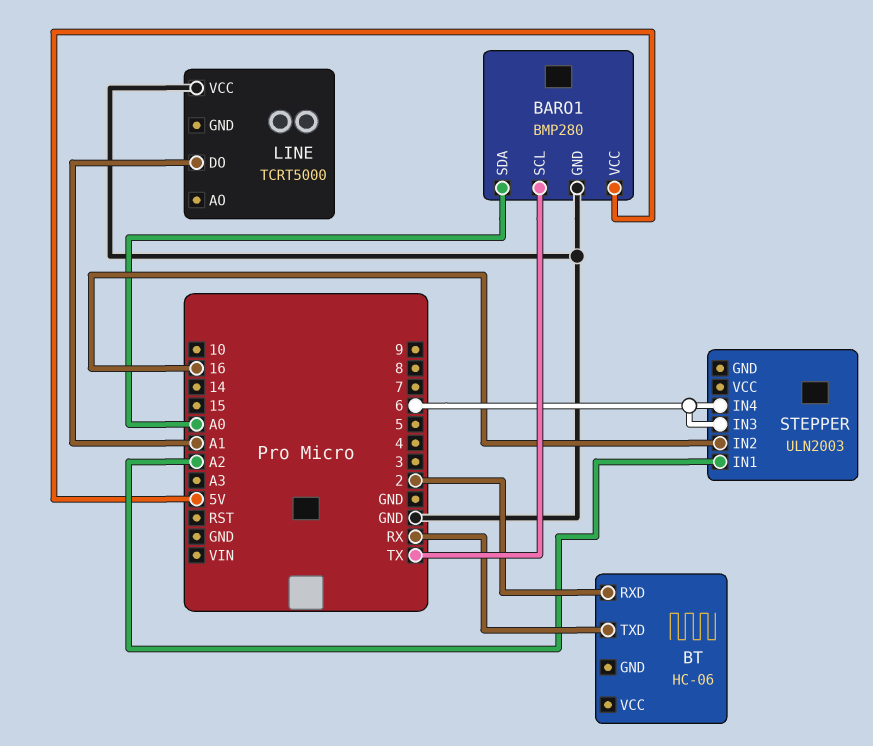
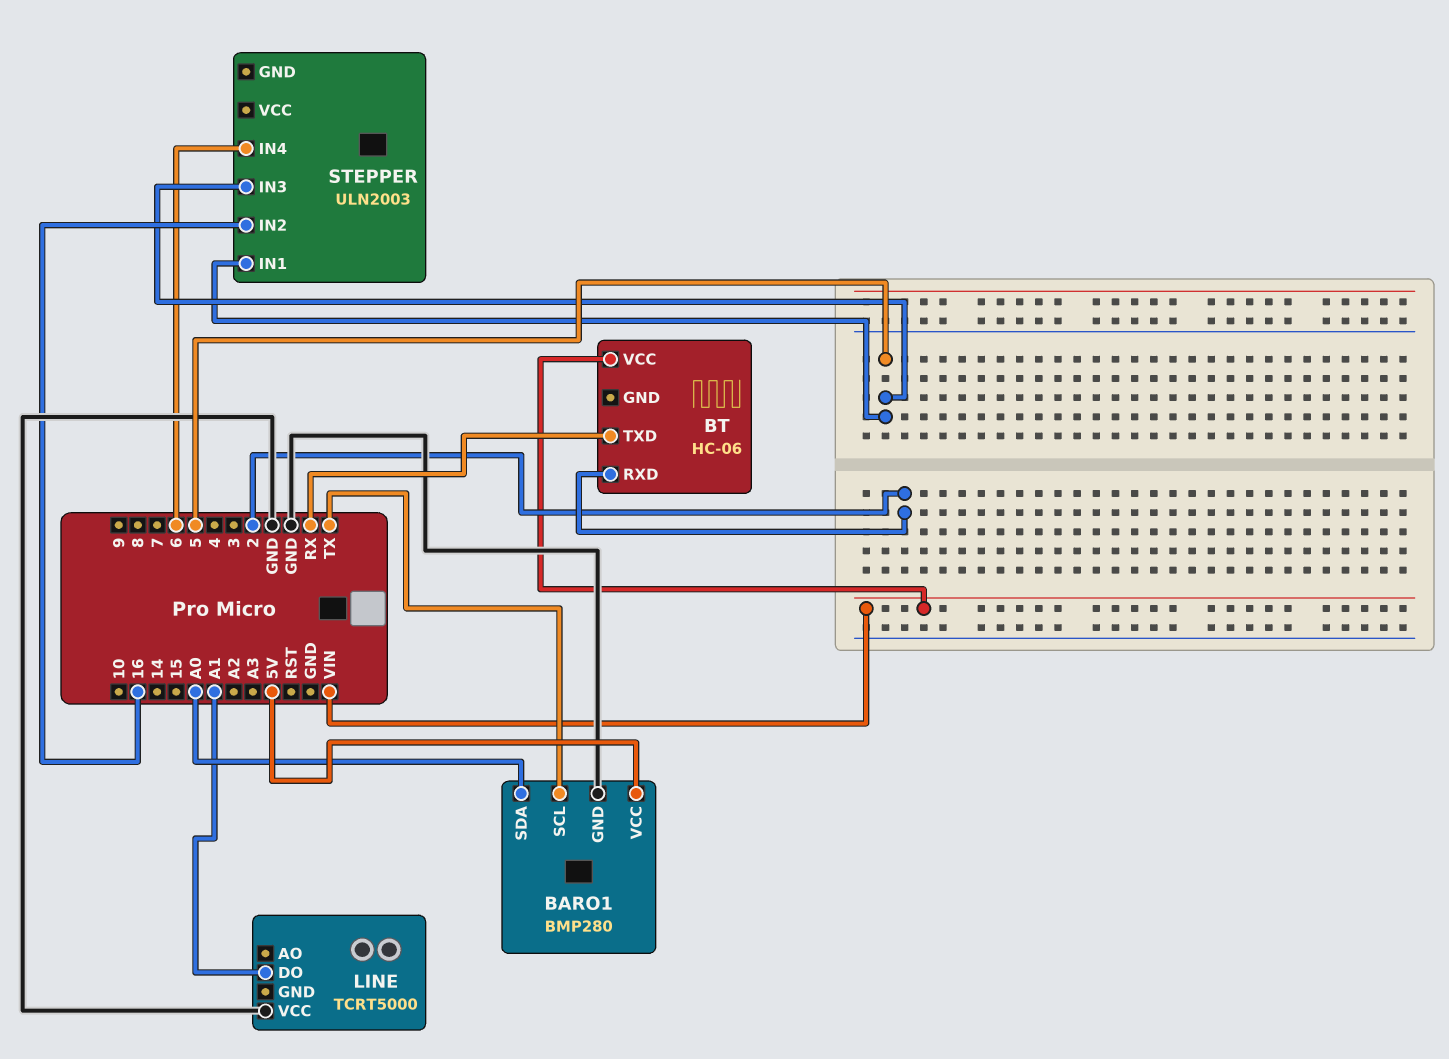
BT pin VCC: none -> VIN
STEPPER pin IN1: A2 -> 5
STEPPER pin IN3: 6 -> 5

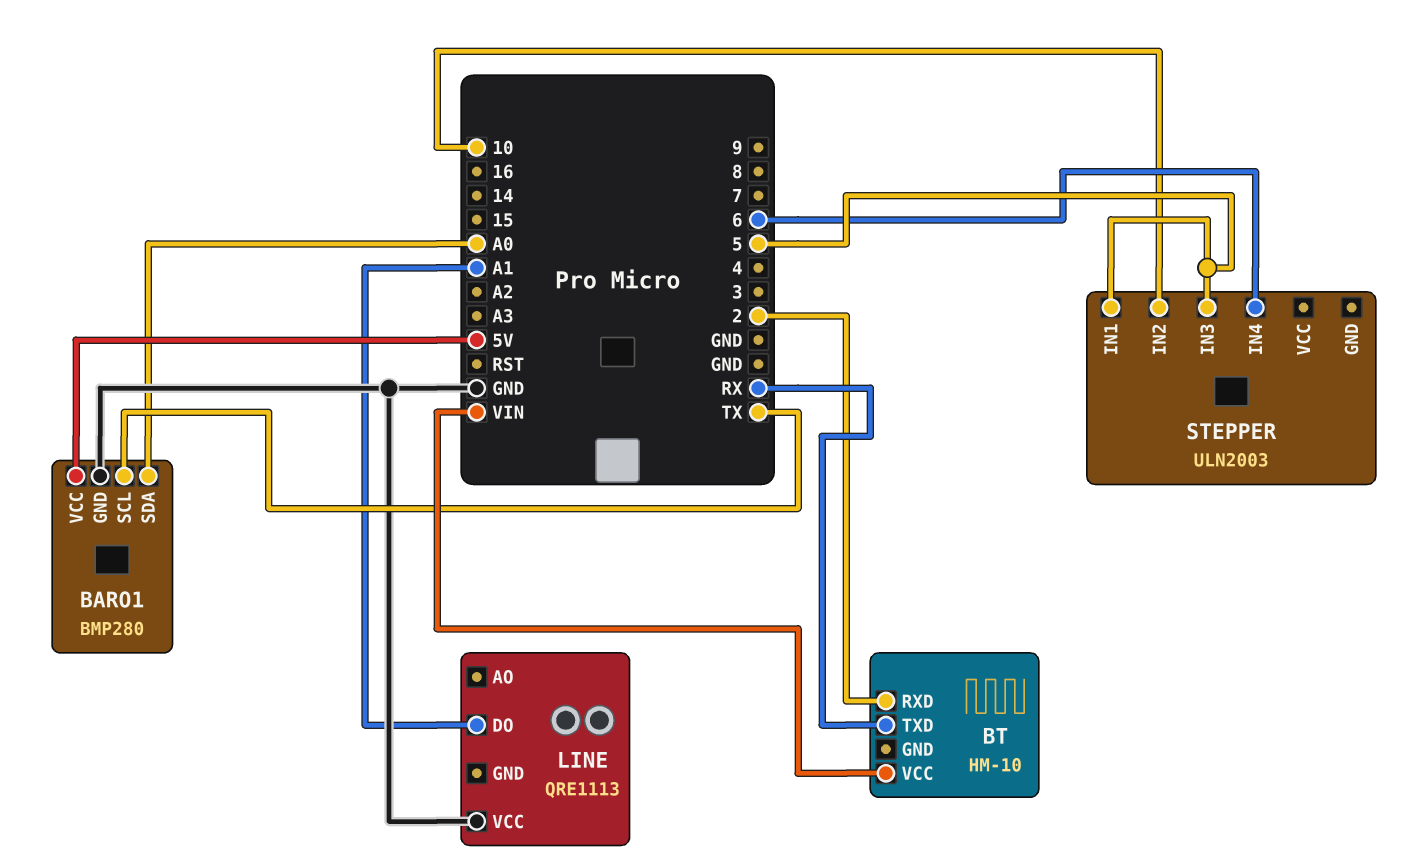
BT: HC-06 -> HM-10
LINE: TCRT5000 -> QRE1113
STEPPER pin IN2: 16 -> 10

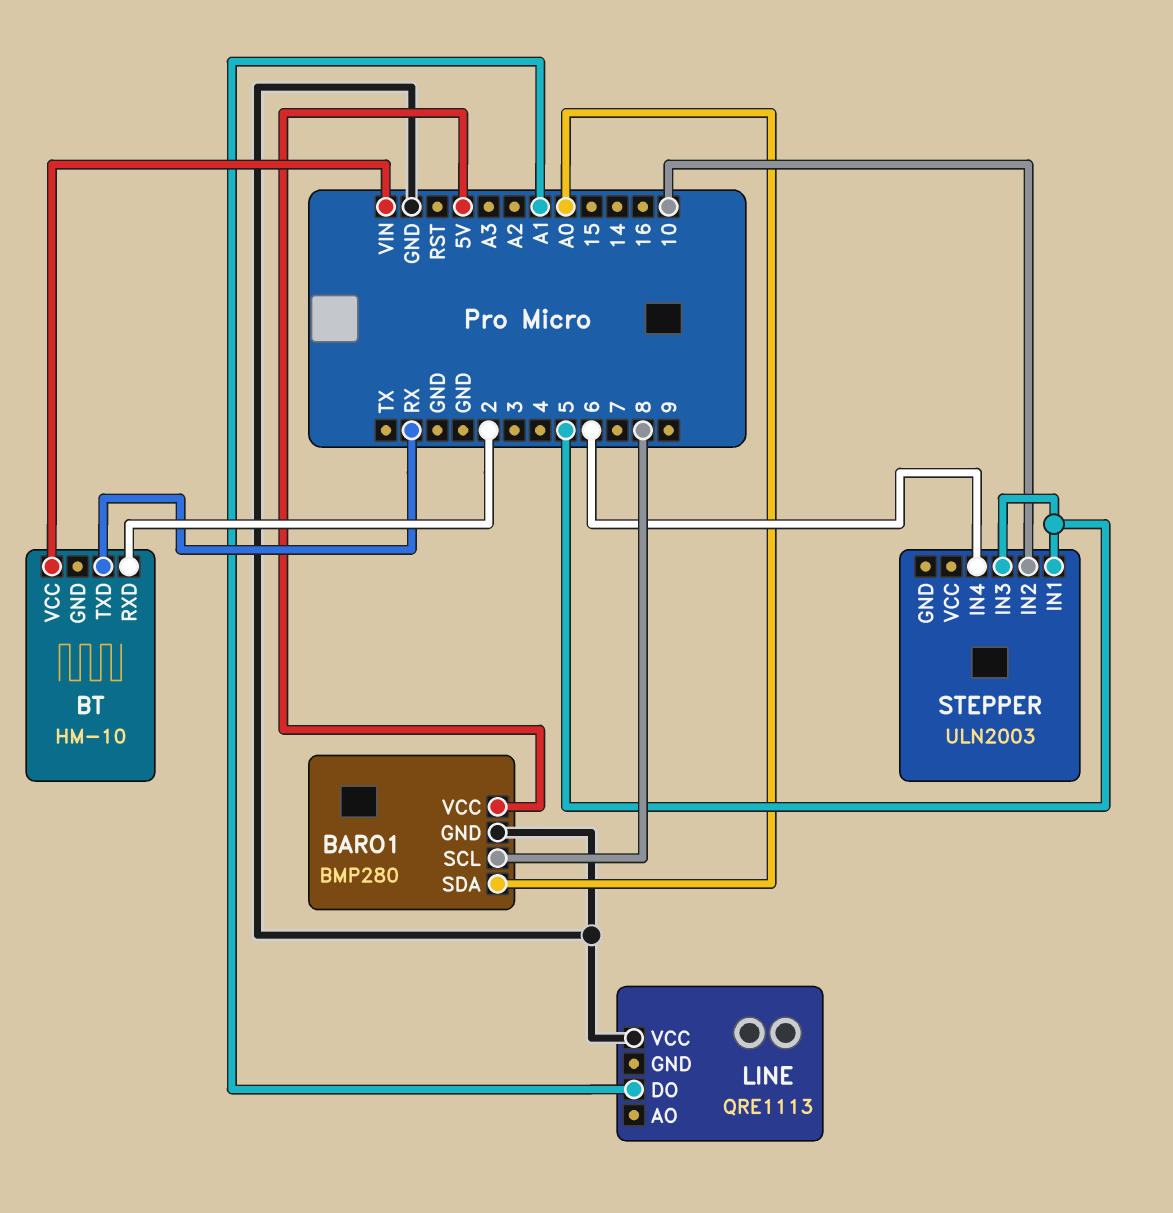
BARO1 pin SCL: TX -> 8

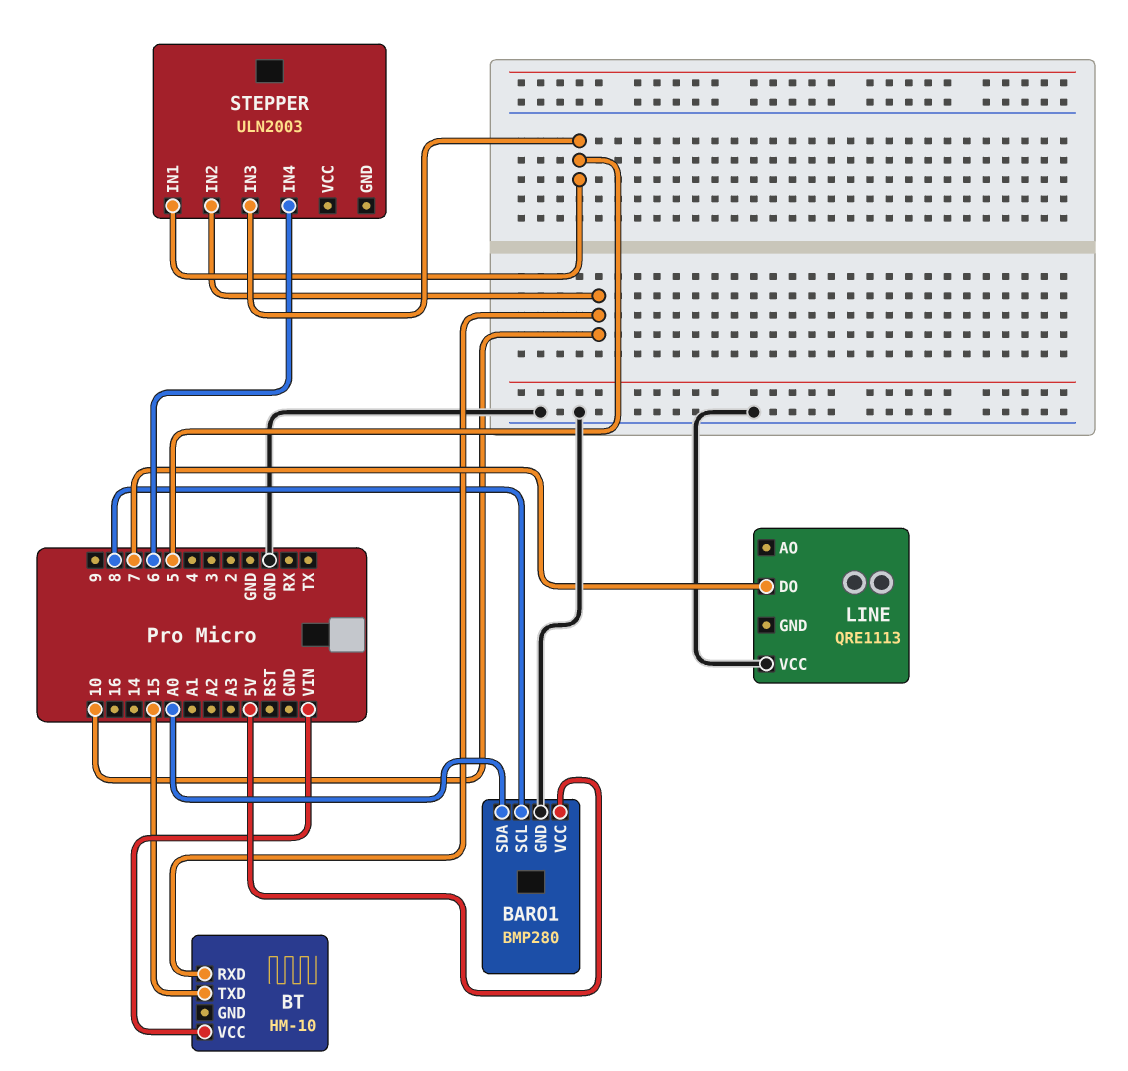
BT pin RXD: 2 -> 10
BT pin TXD: RX -> 15
LINE pin DO: A1 -> 7

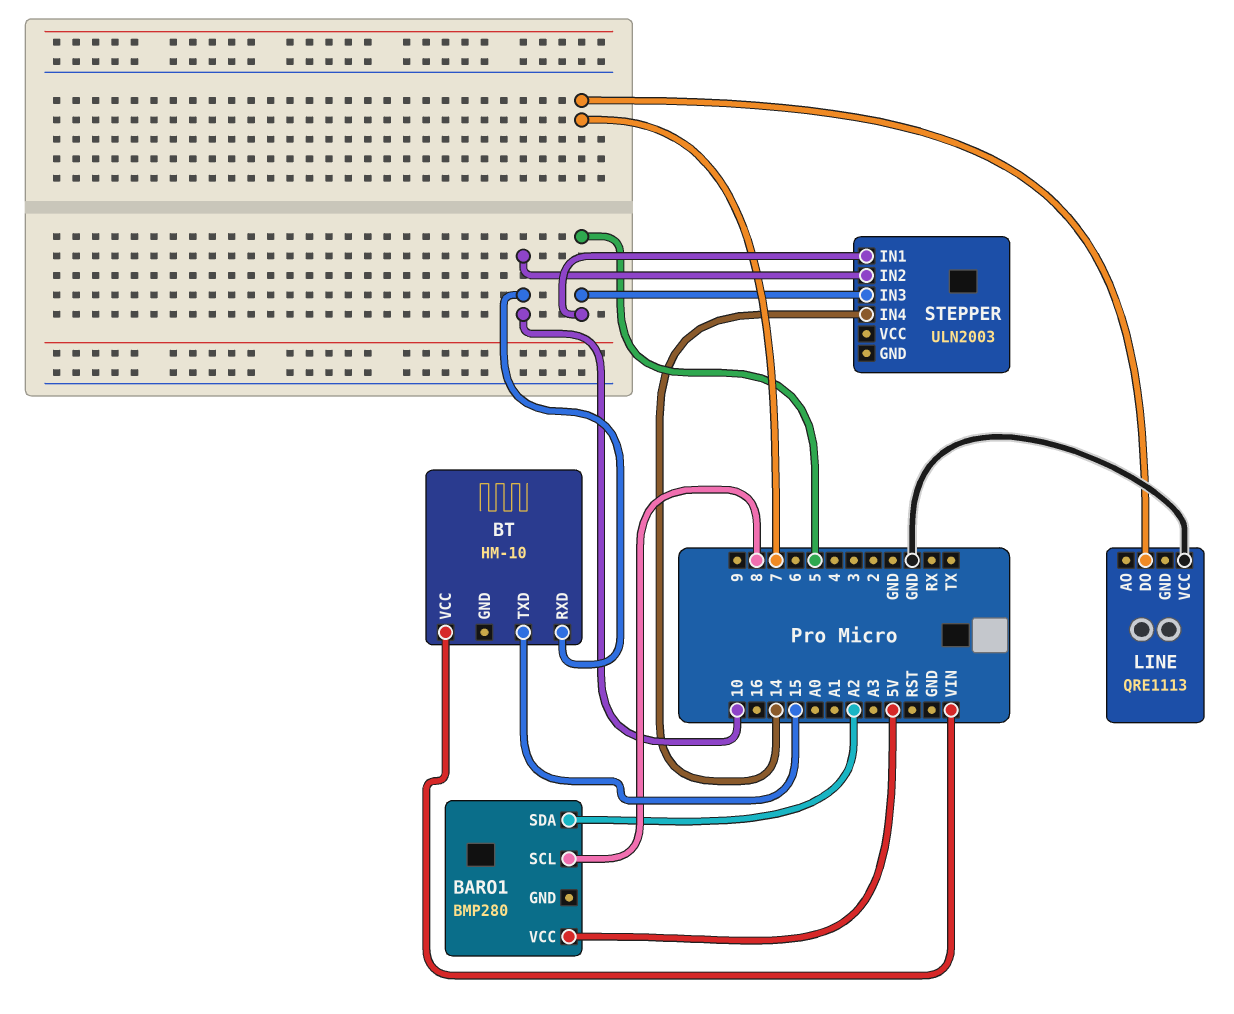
BARO1 pin GND: GND -> none
BARO1 pin SDA: A0 -> A2
STEPPER pin IN4: 6 -> 14

